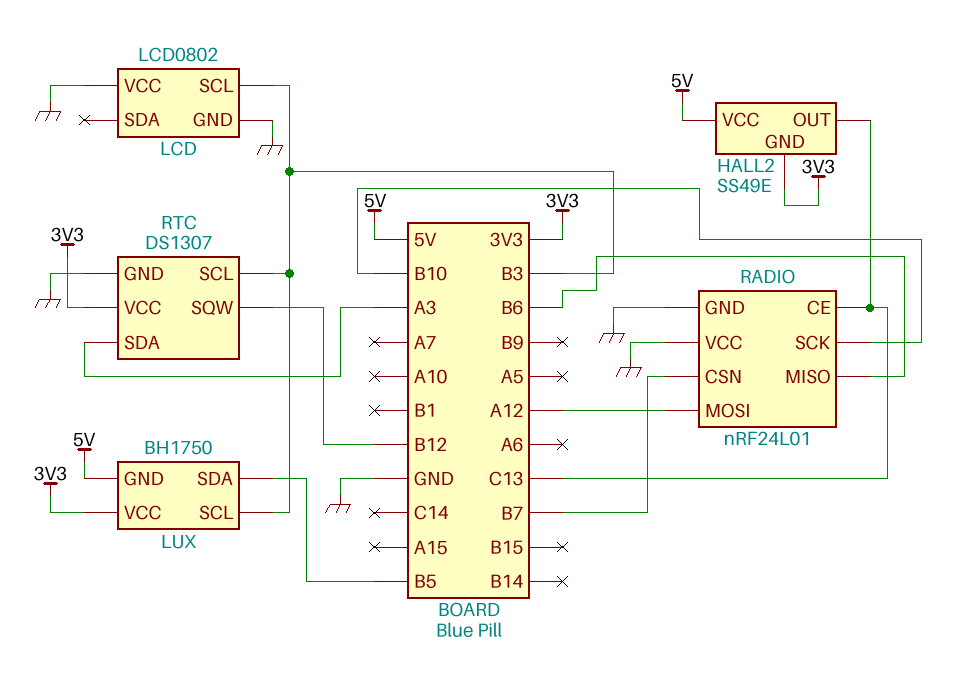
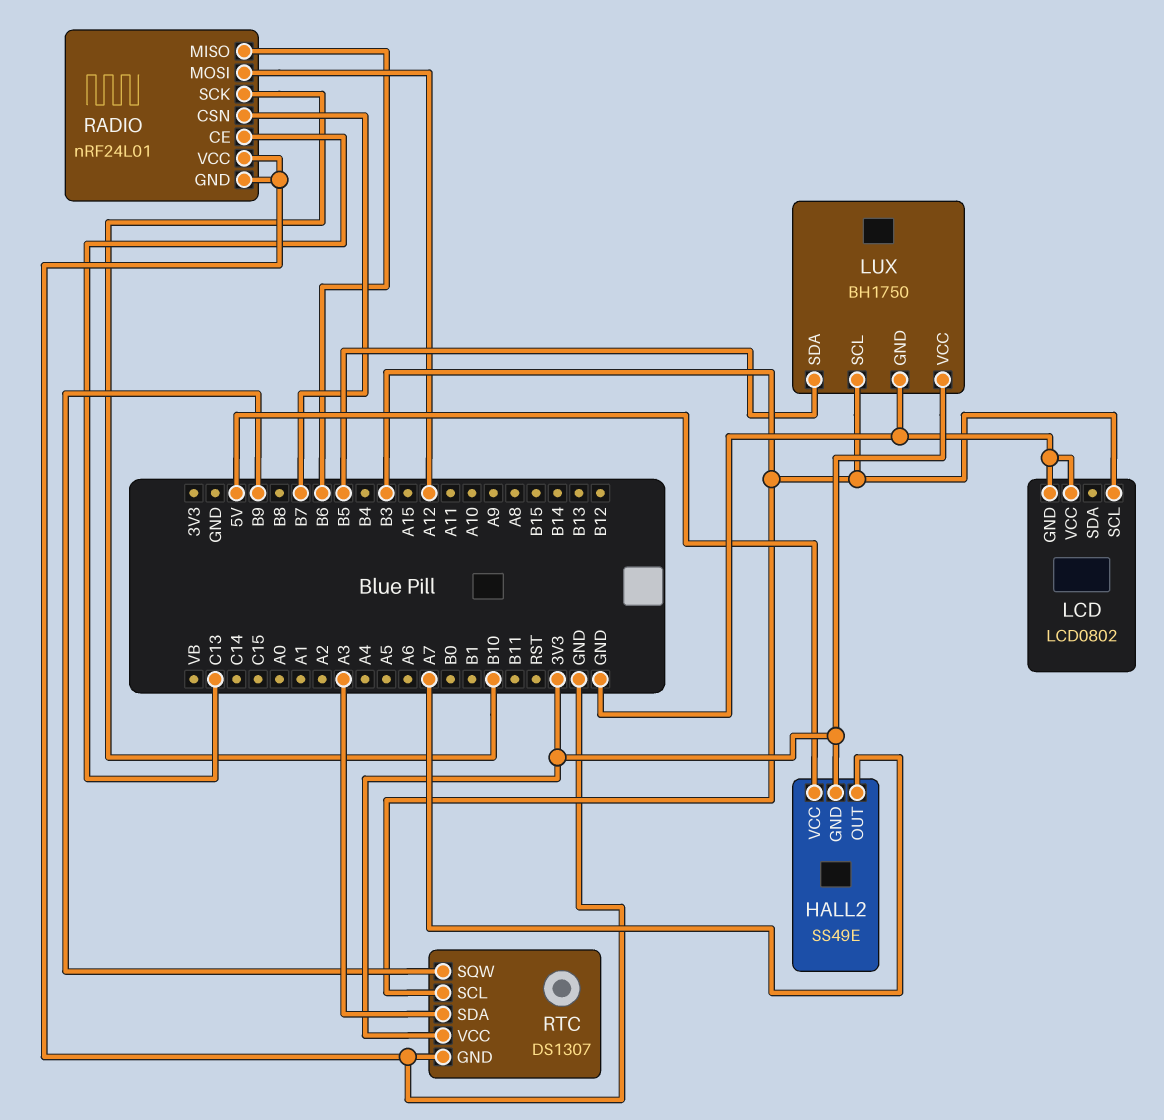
HALL2 pin OUT: C13 -> A7
LUX pin GND: 5V -> GND
RTC pin SQW: B12 -> B9

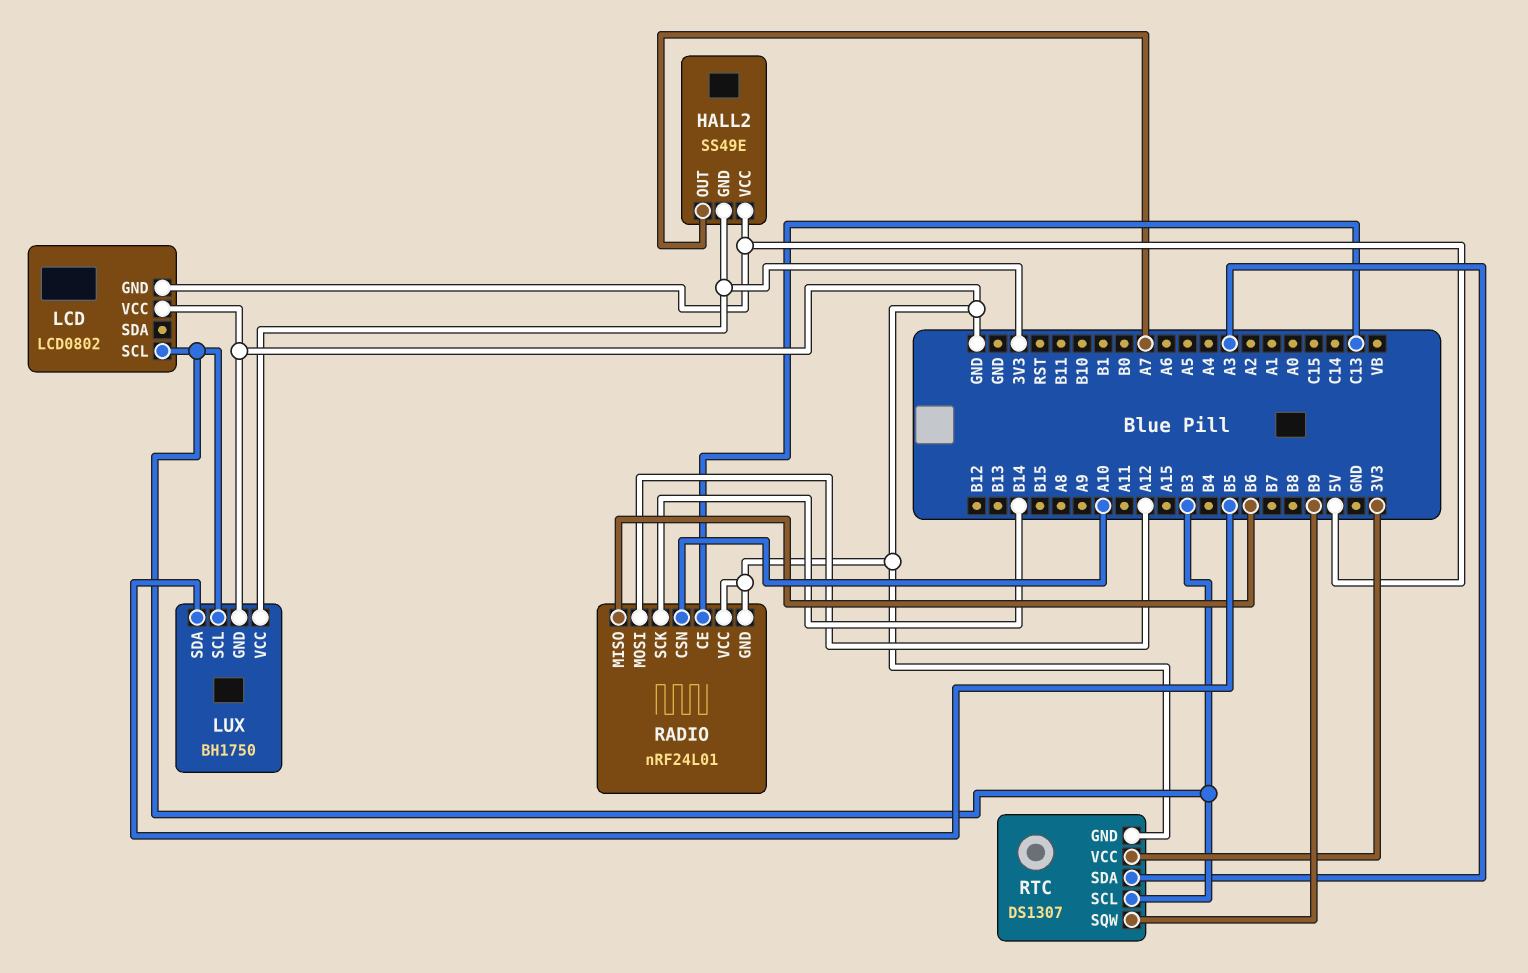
LCD pin GND: GND -> 5V
RADIO pin CSN: B7 -> A10
RADIO pin SCK: B10 -> B14

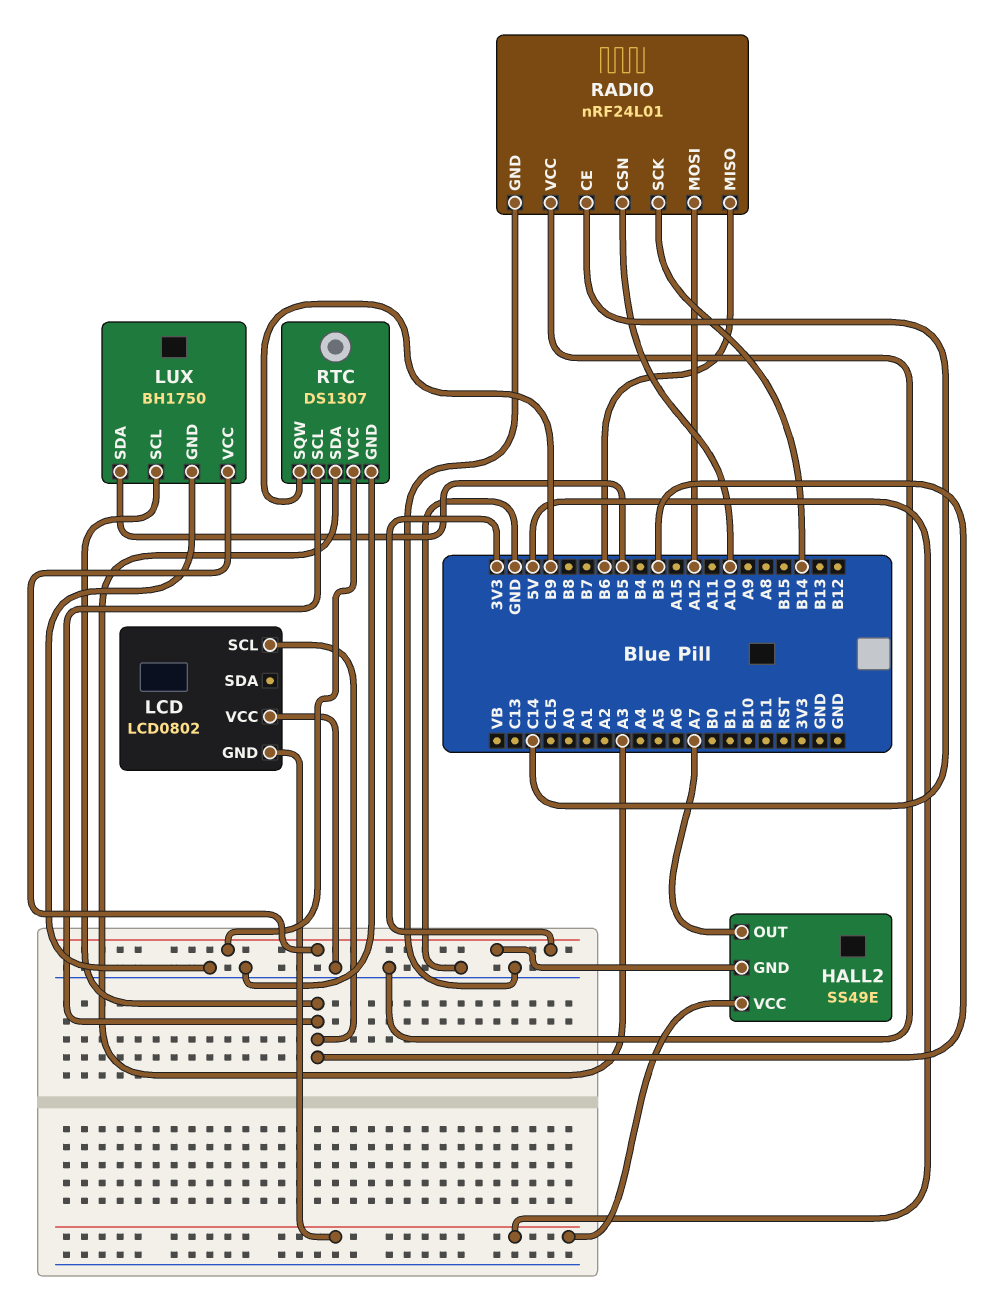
RADIO pin CE: C13 -> C14

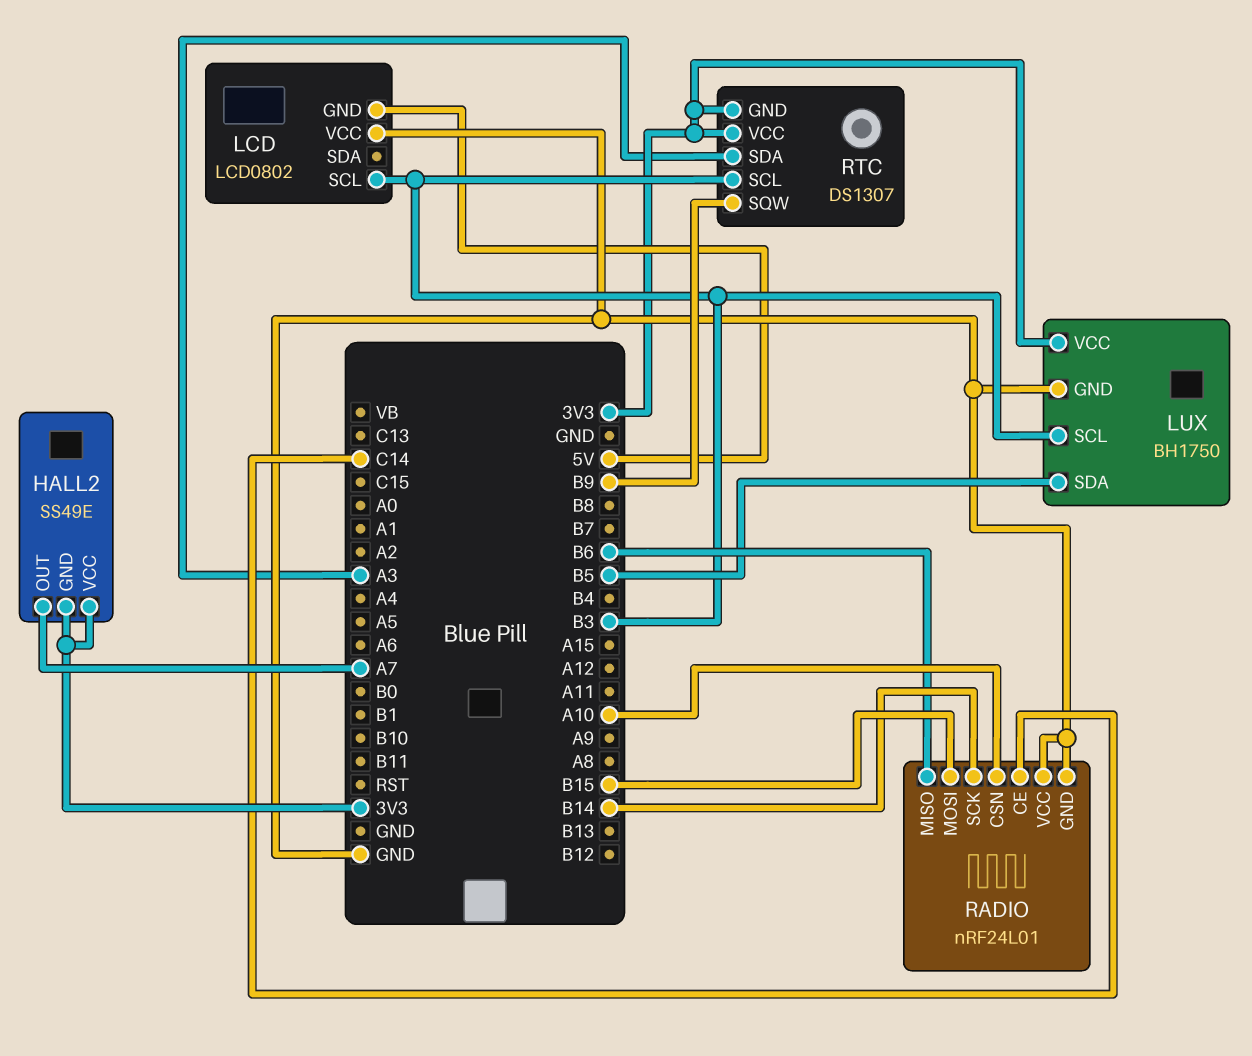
HALL2 pin VCC: 5V -> 3V3
RADIO pin MOSI: A12 -> B15
RTC pin GND: GND -> 3V3

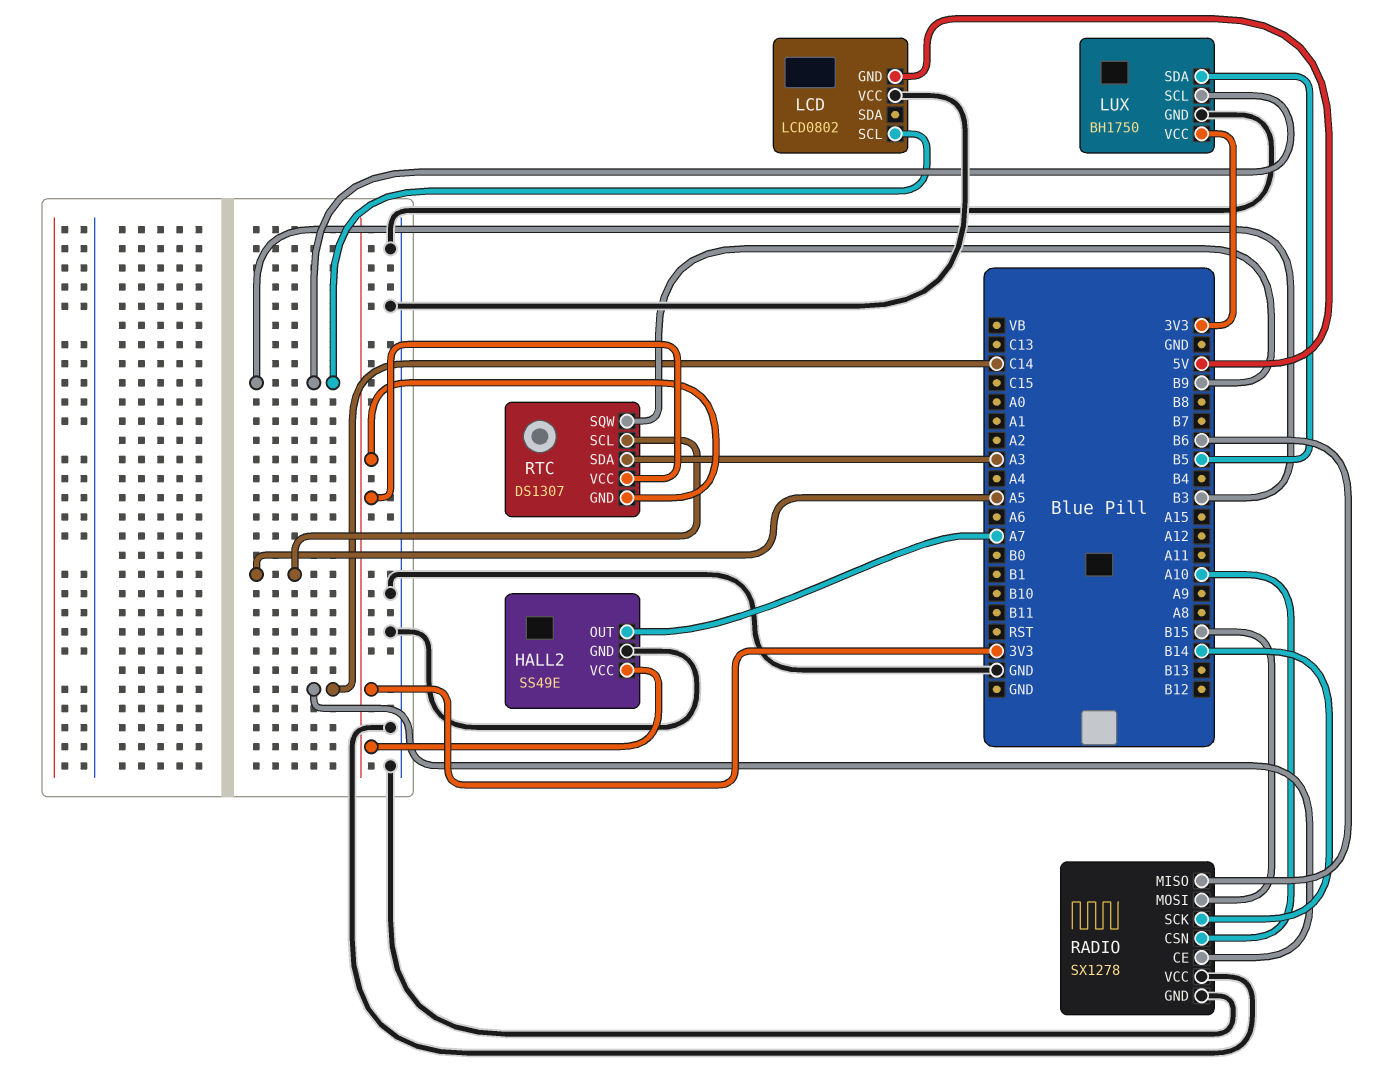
HALL2 pin GND: 3V3 -> GND
RADIO: nRF24L01 -> SX1278
RTC pin SCL: B3 -> A5

